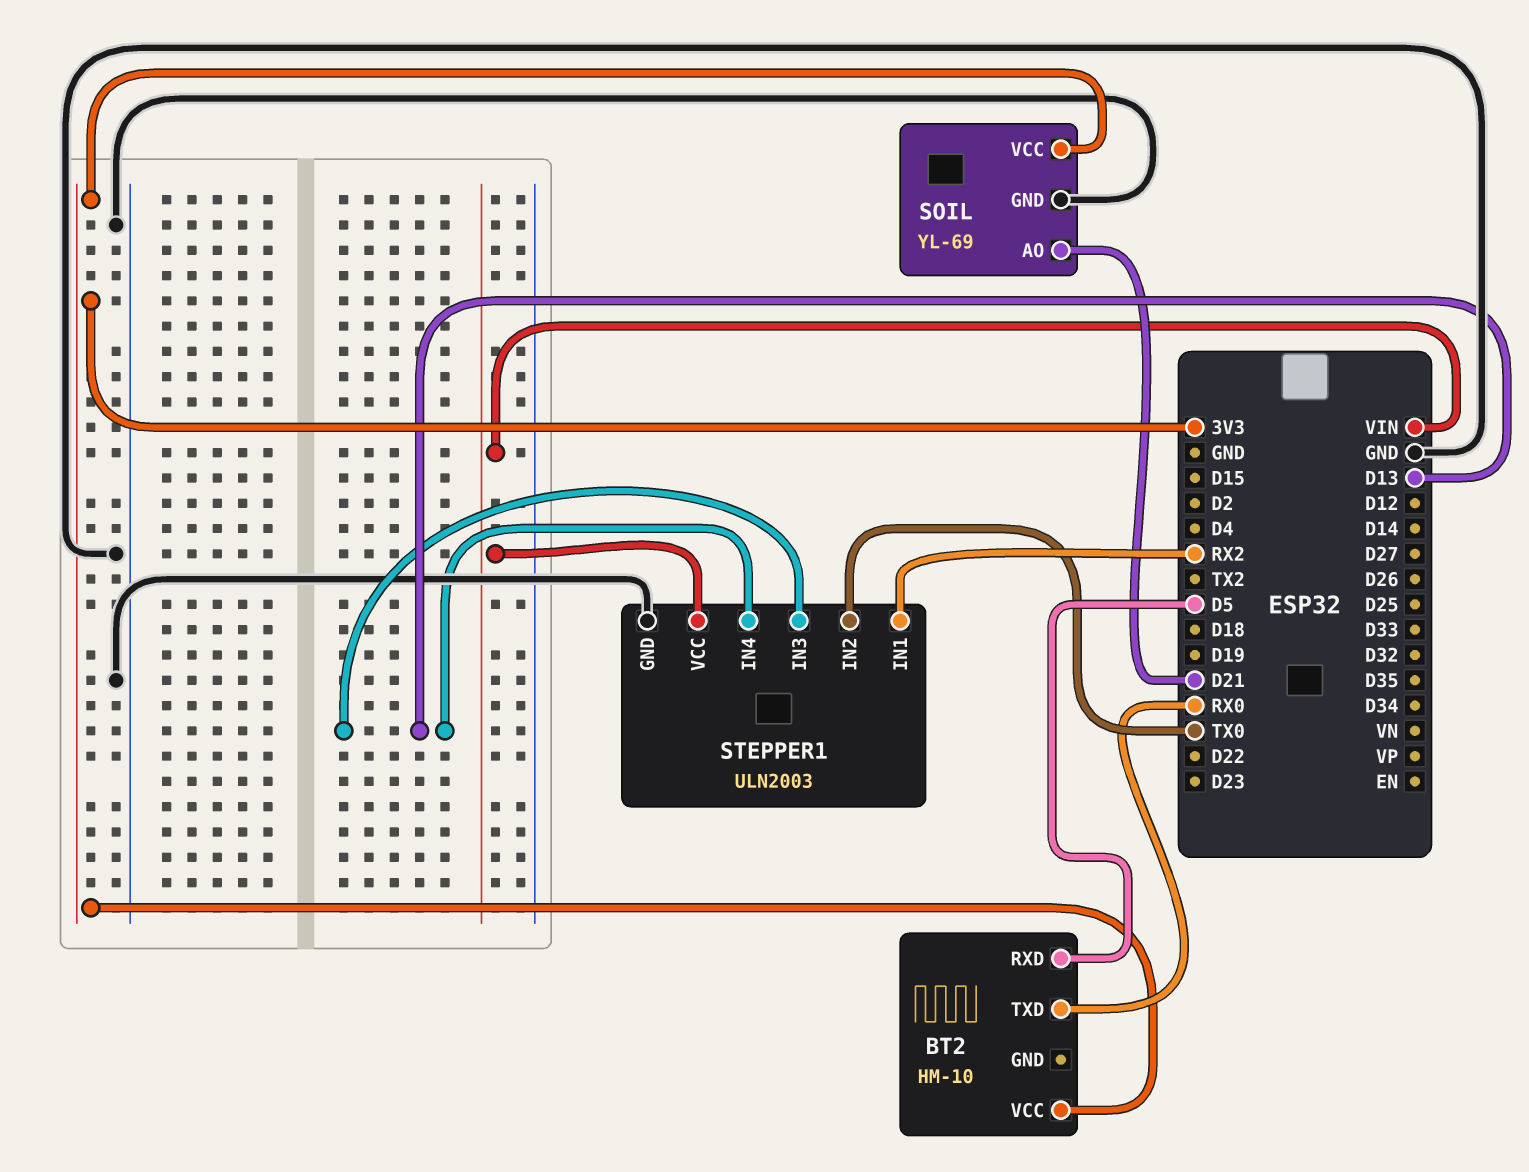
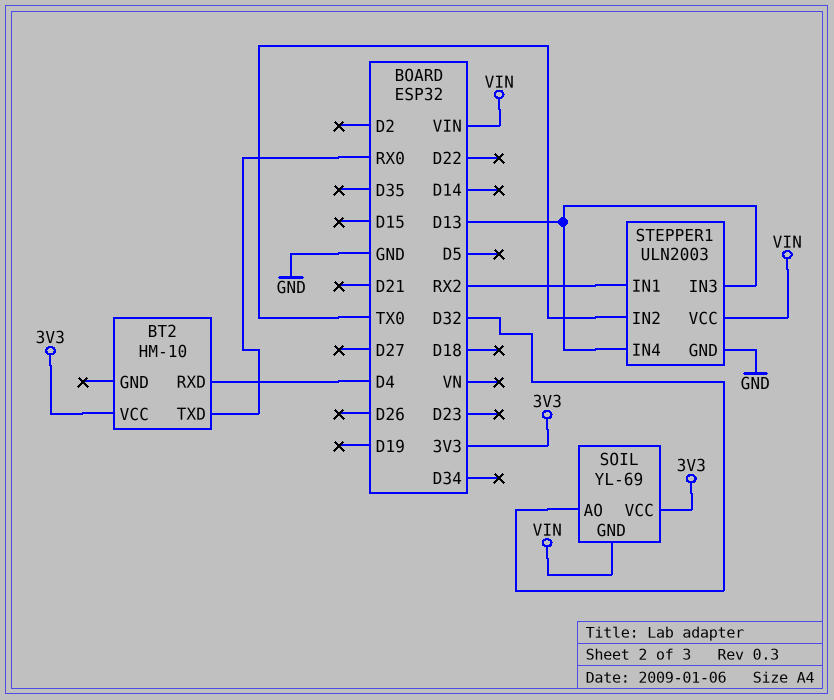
BT2 pin RXD: D5 -> D4
SOIL pin AO: D21 -> D32
SOIL pin GND: GND -> VIN

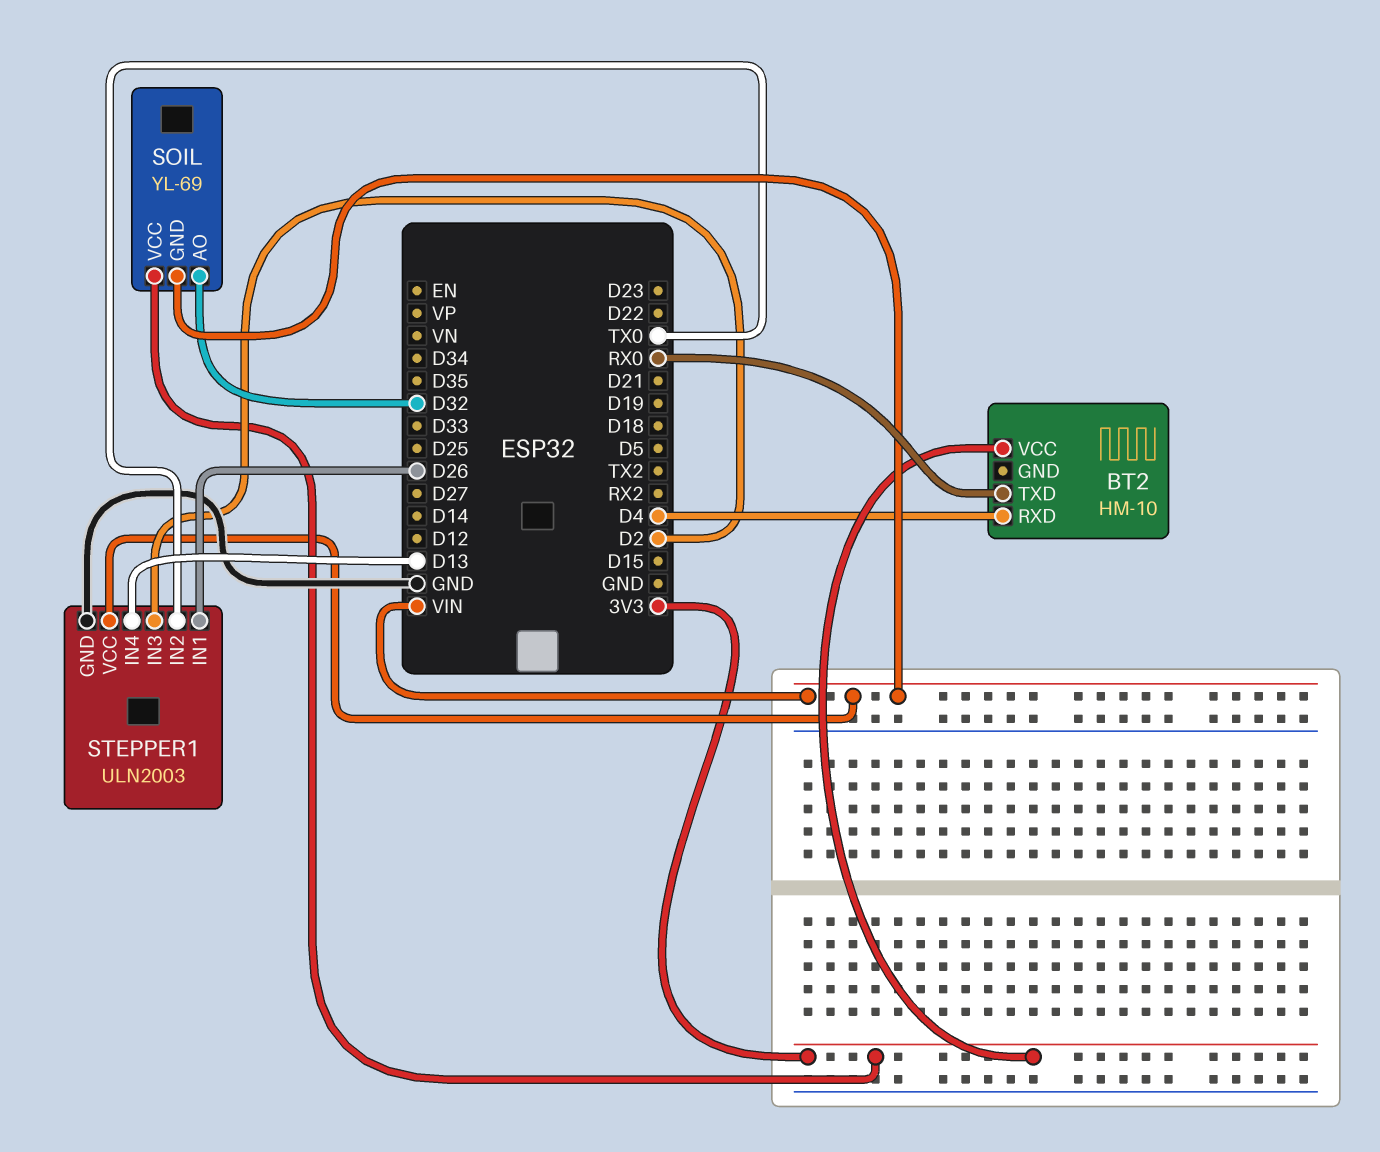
STEPPER1 pin IN1: RX2 -> D26
STEPPER1 pin IN3: D13 -> D2

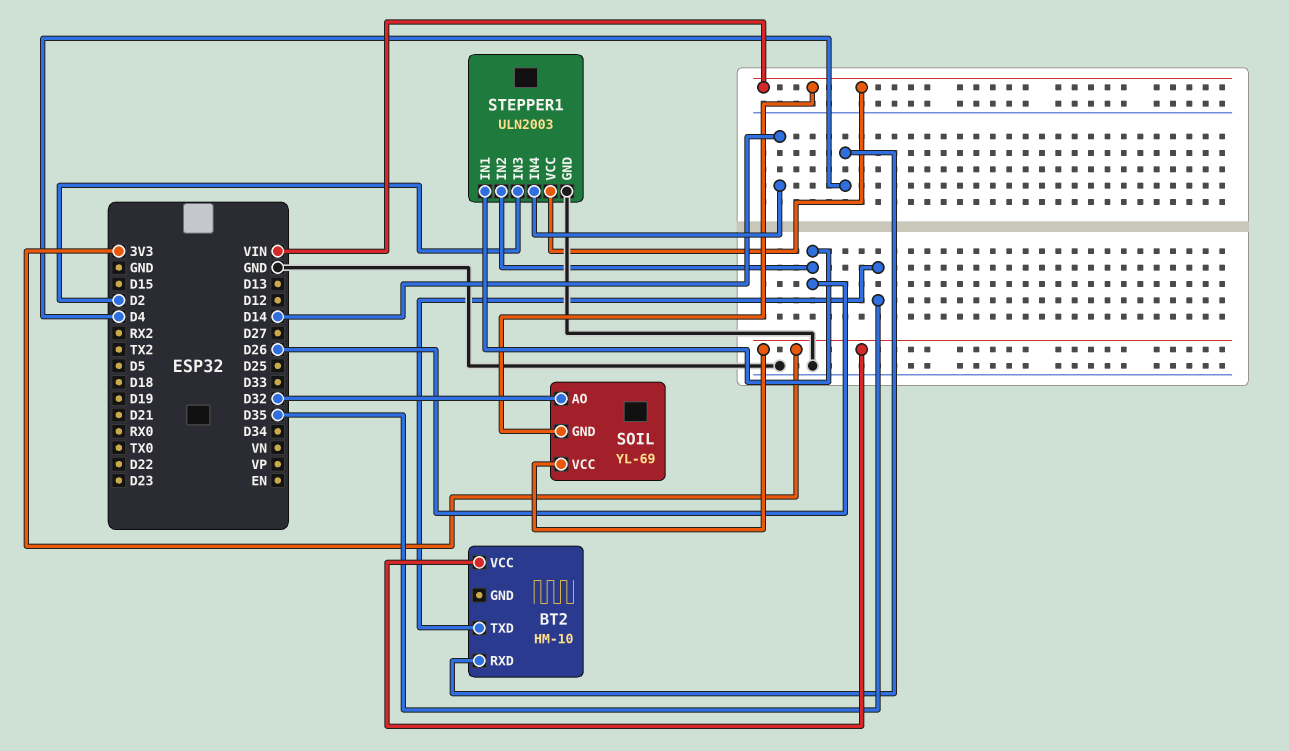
BT2 pin TXD: RX0 -> D35
STEPPER1 pin IN2: TX0 -> D26
STEPPER1 pin IN4: D13 -> D14

